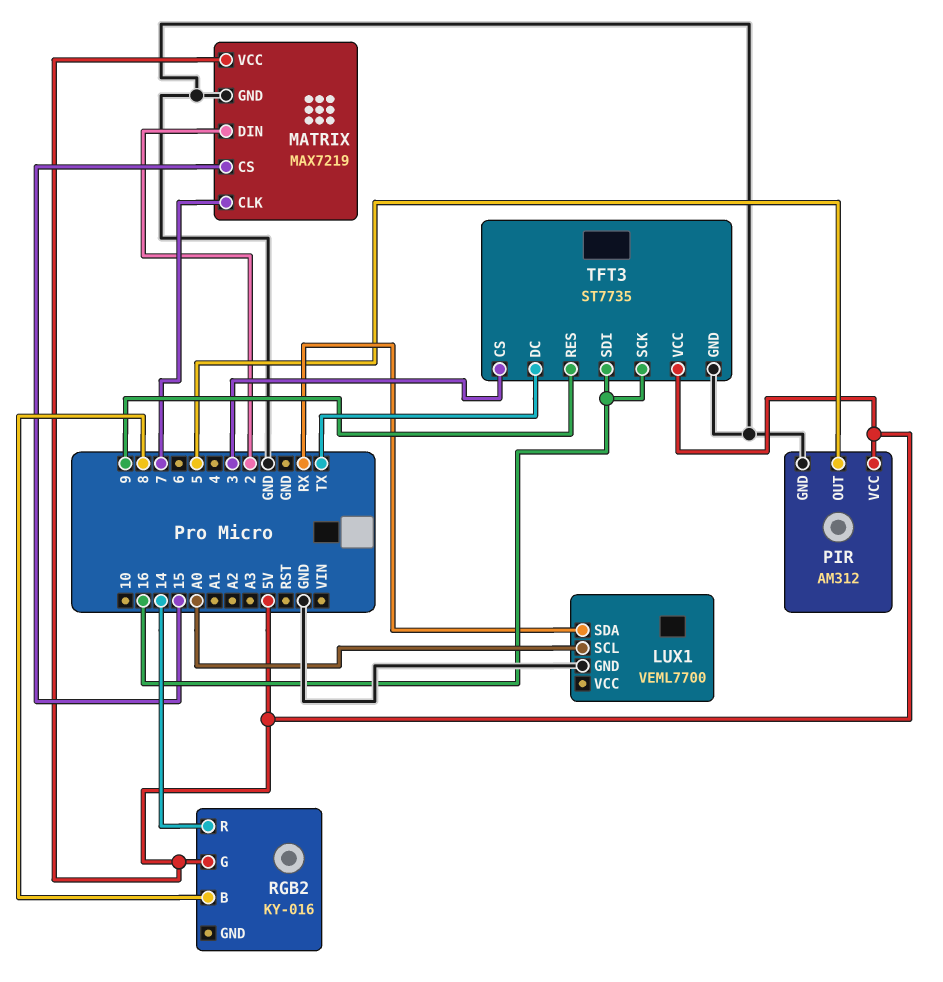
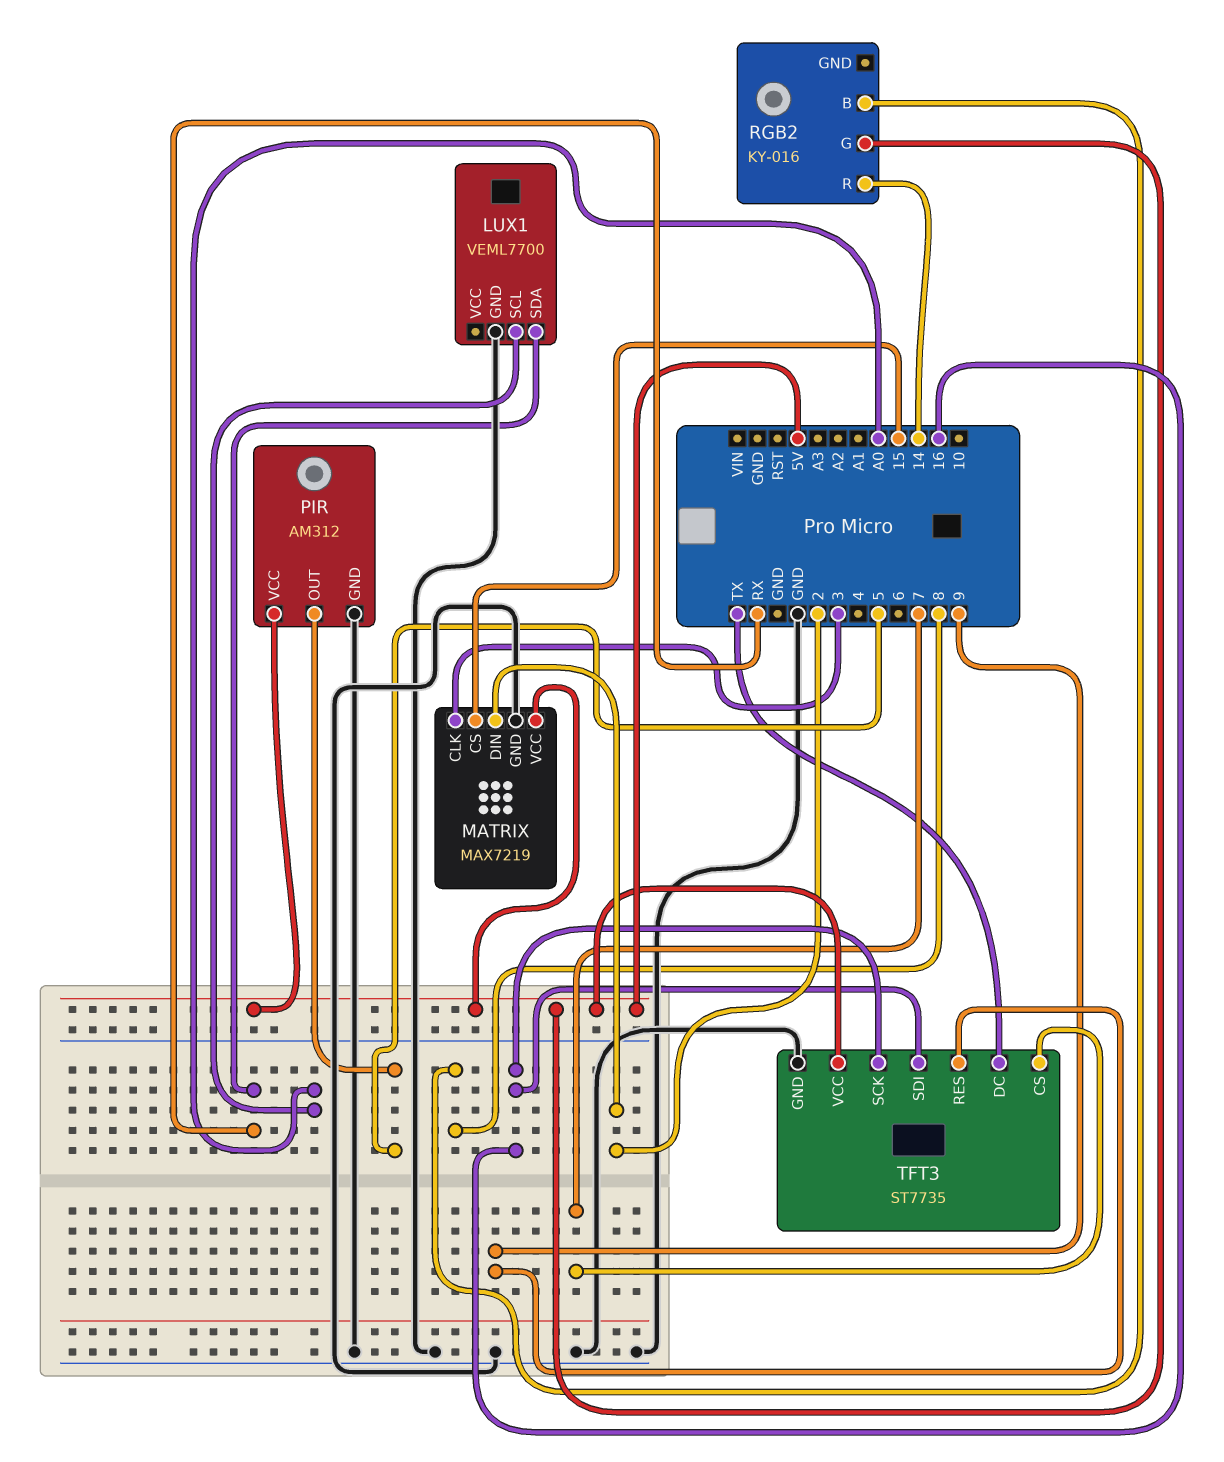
MATRIX pin CLK: 7 -> 3
TFT3 pin CS: 3 -> 7

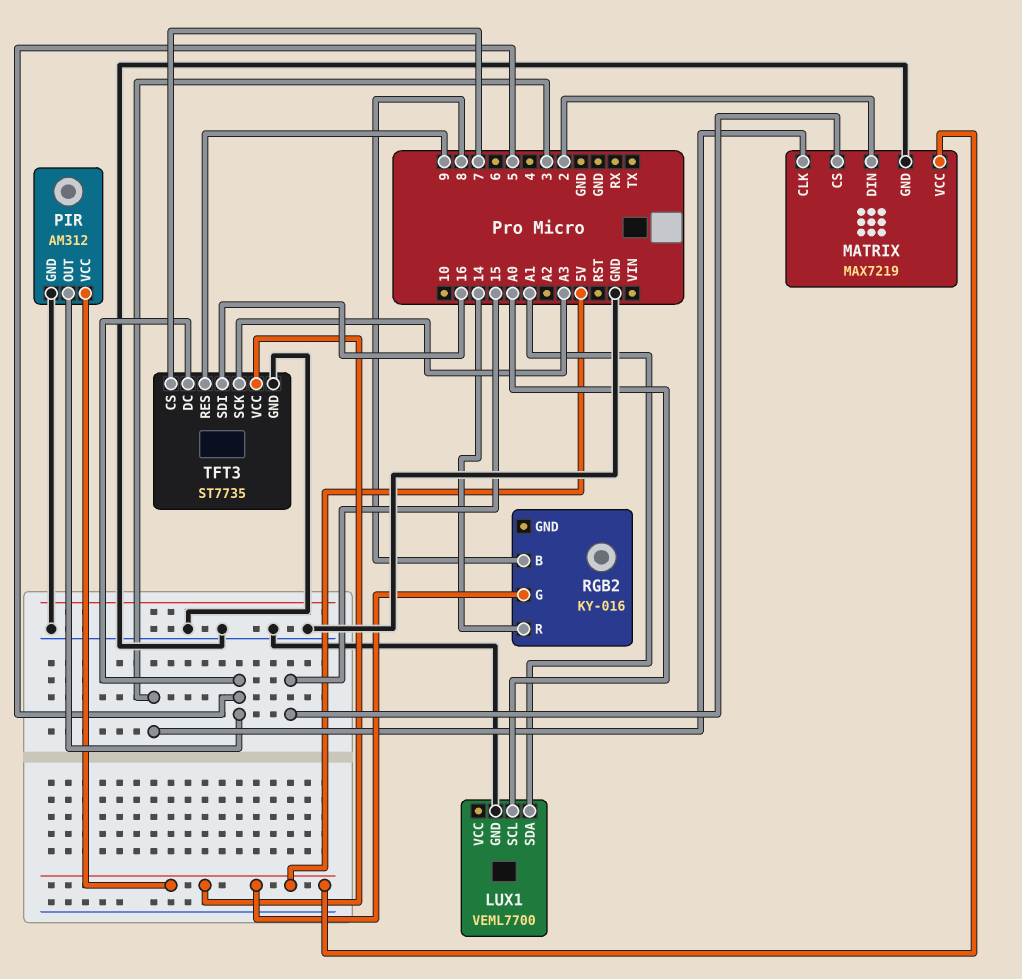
LUX1 pin SDA: RX -> A1
TFT3 pin DC: TX -> 5
TFT3 pin SCK: 16 -> A3

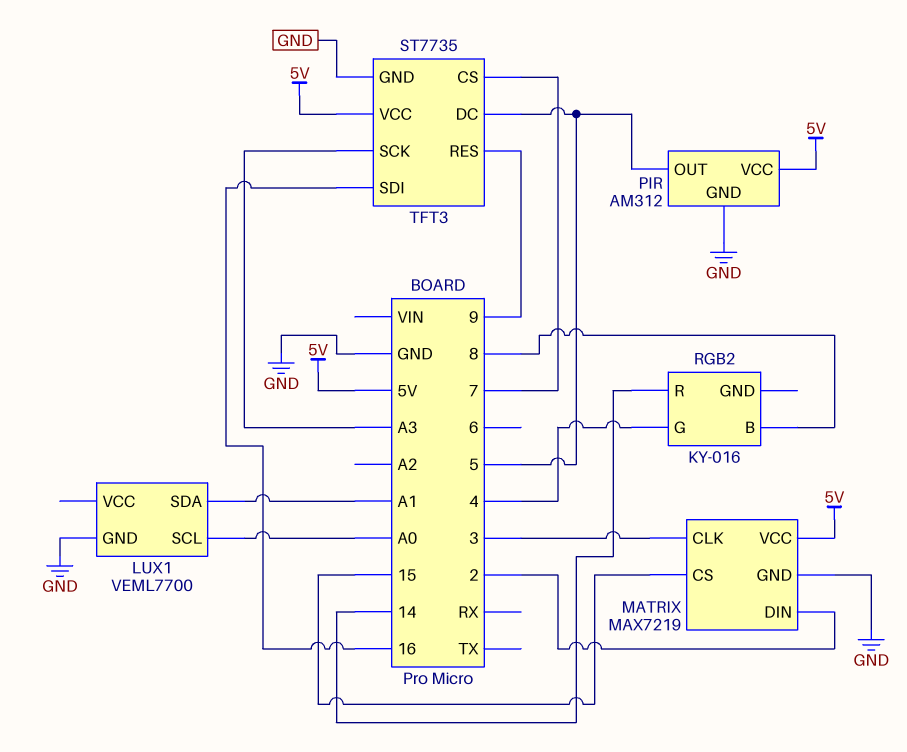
RGB2 pin G: 5V -> 4

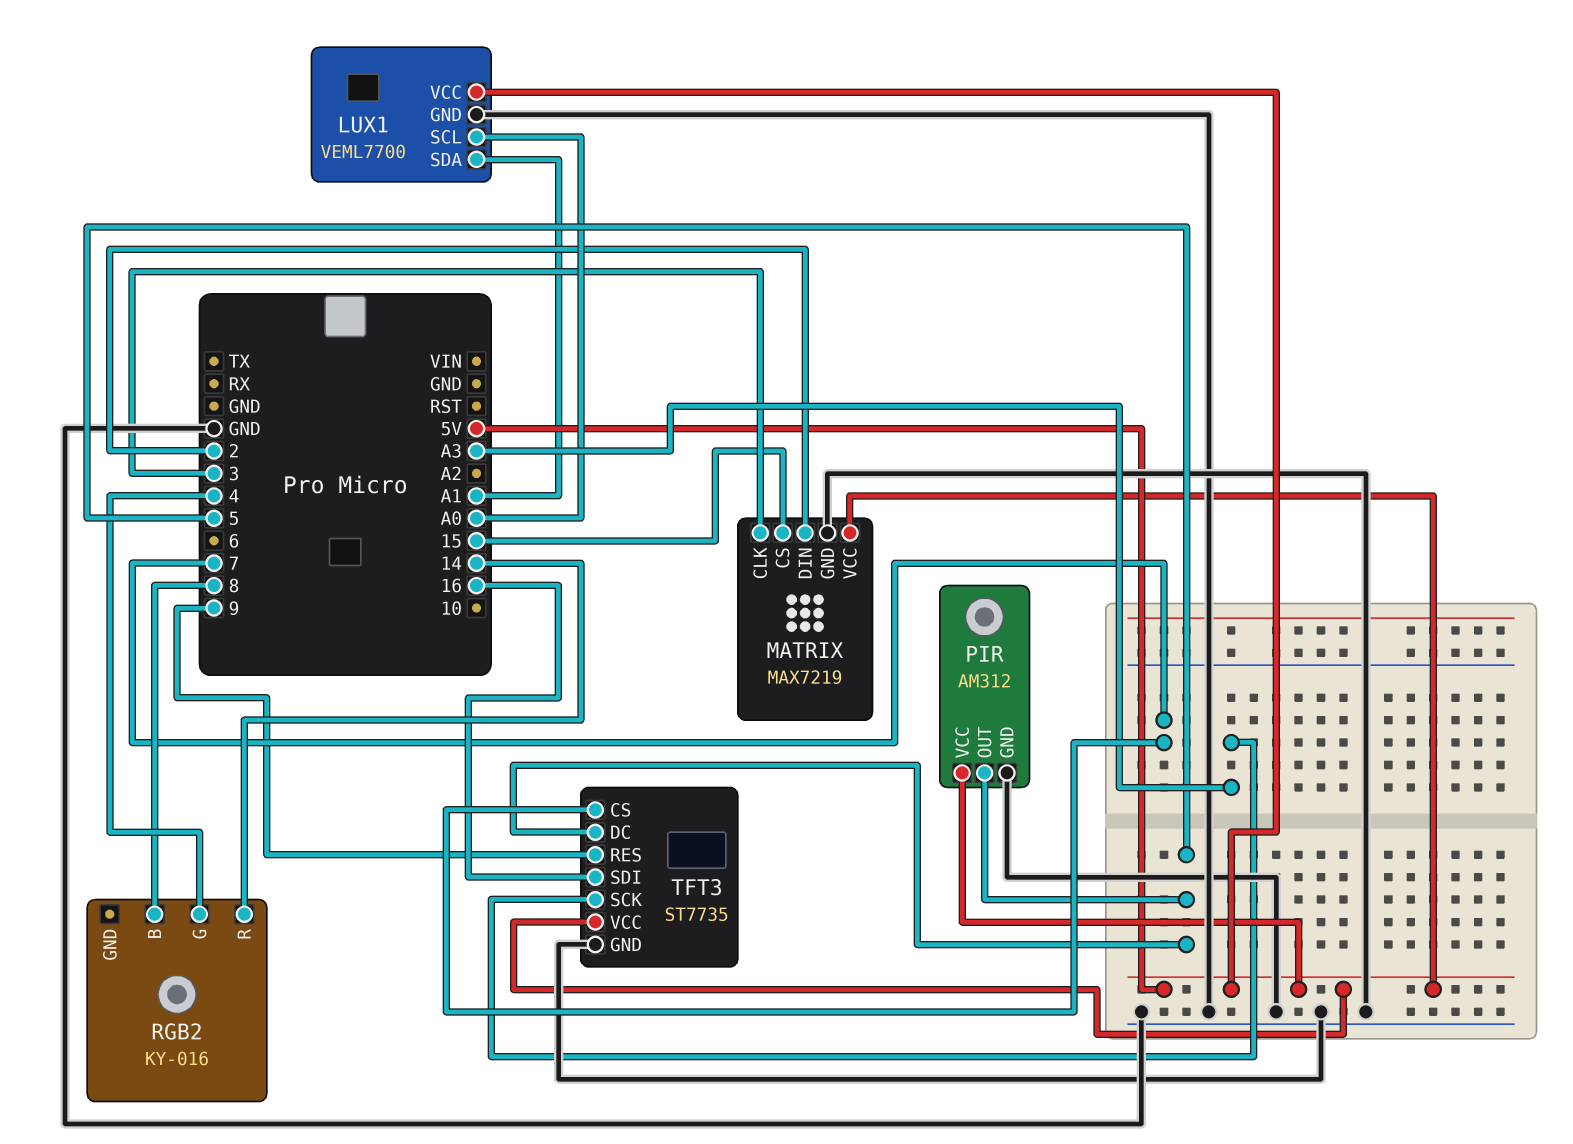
LUX1 pin VCC: none -> 5V

